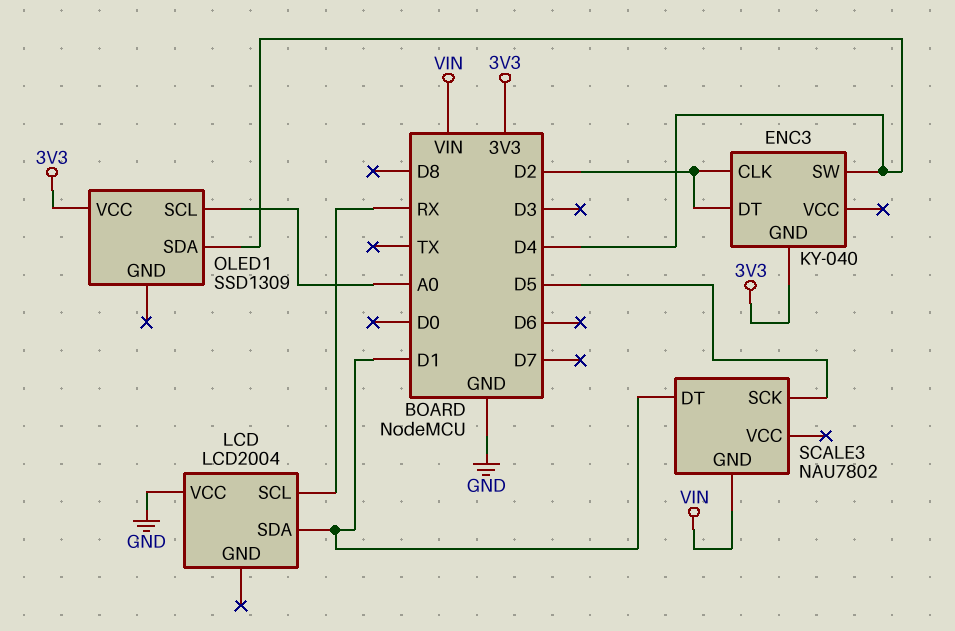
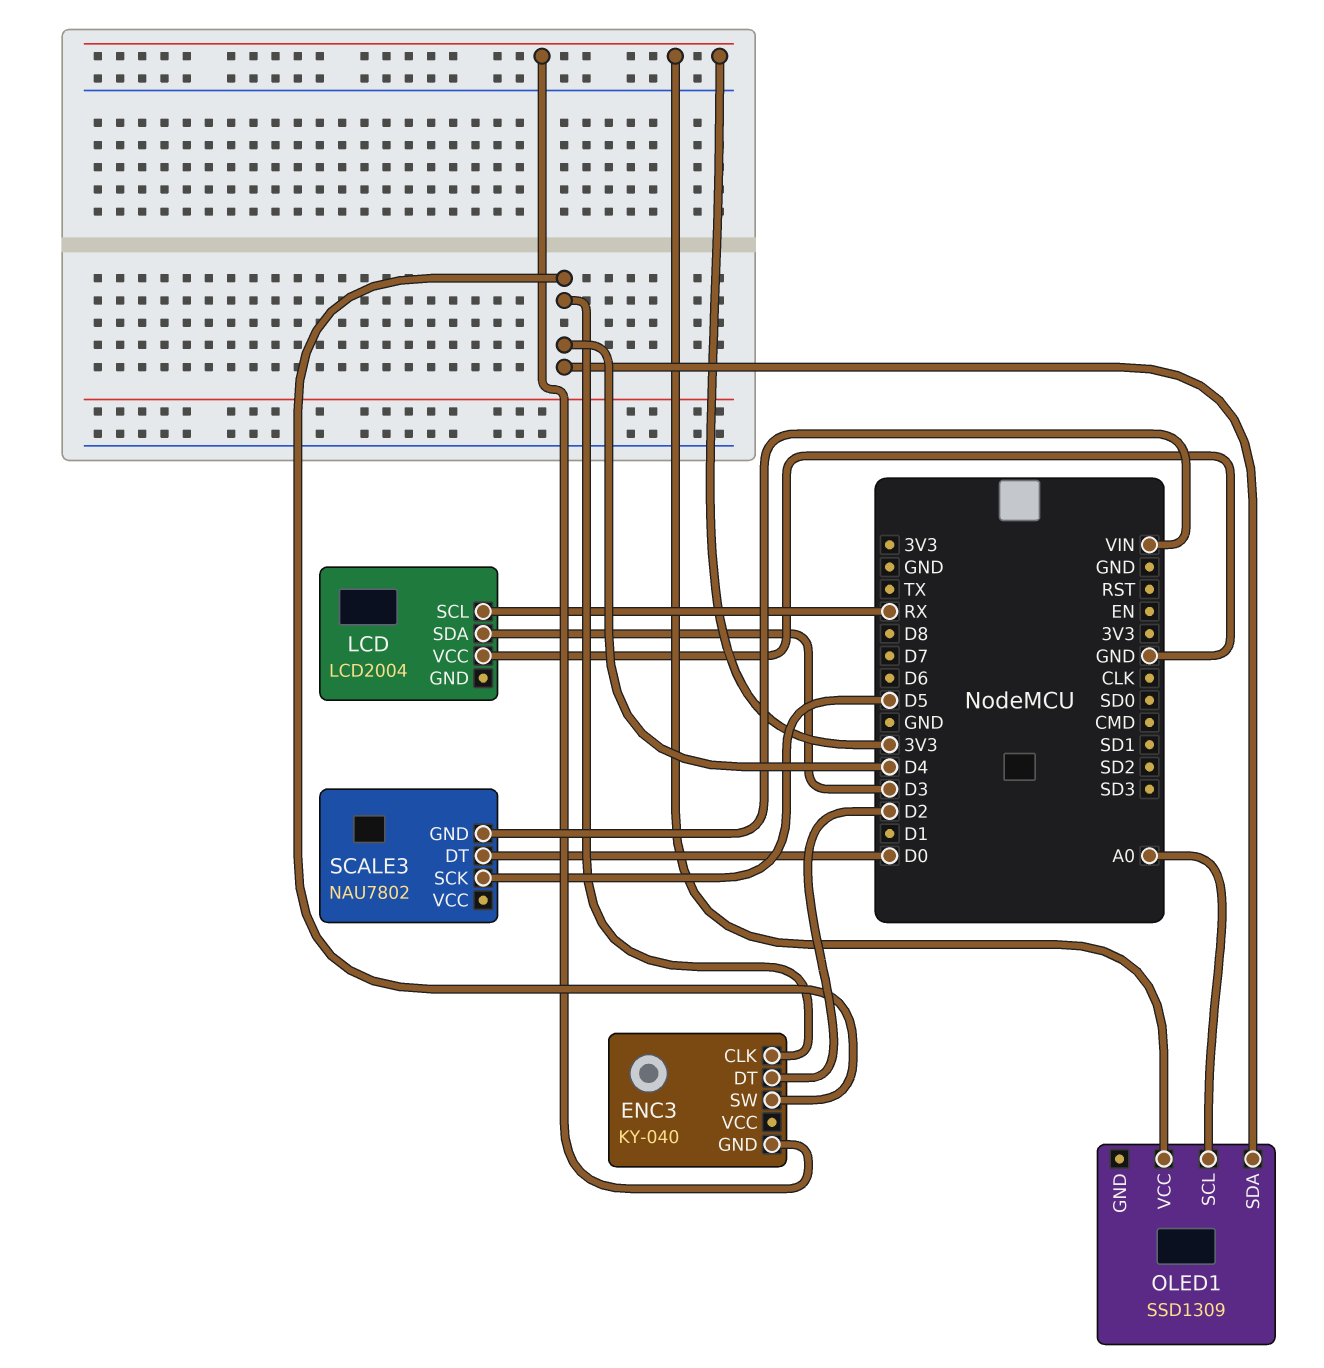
ENC3 pin CLK: D2 -> D4
LCD pin SDA: D1 -> D3
SCALE3 pin DT: D1 -> D0

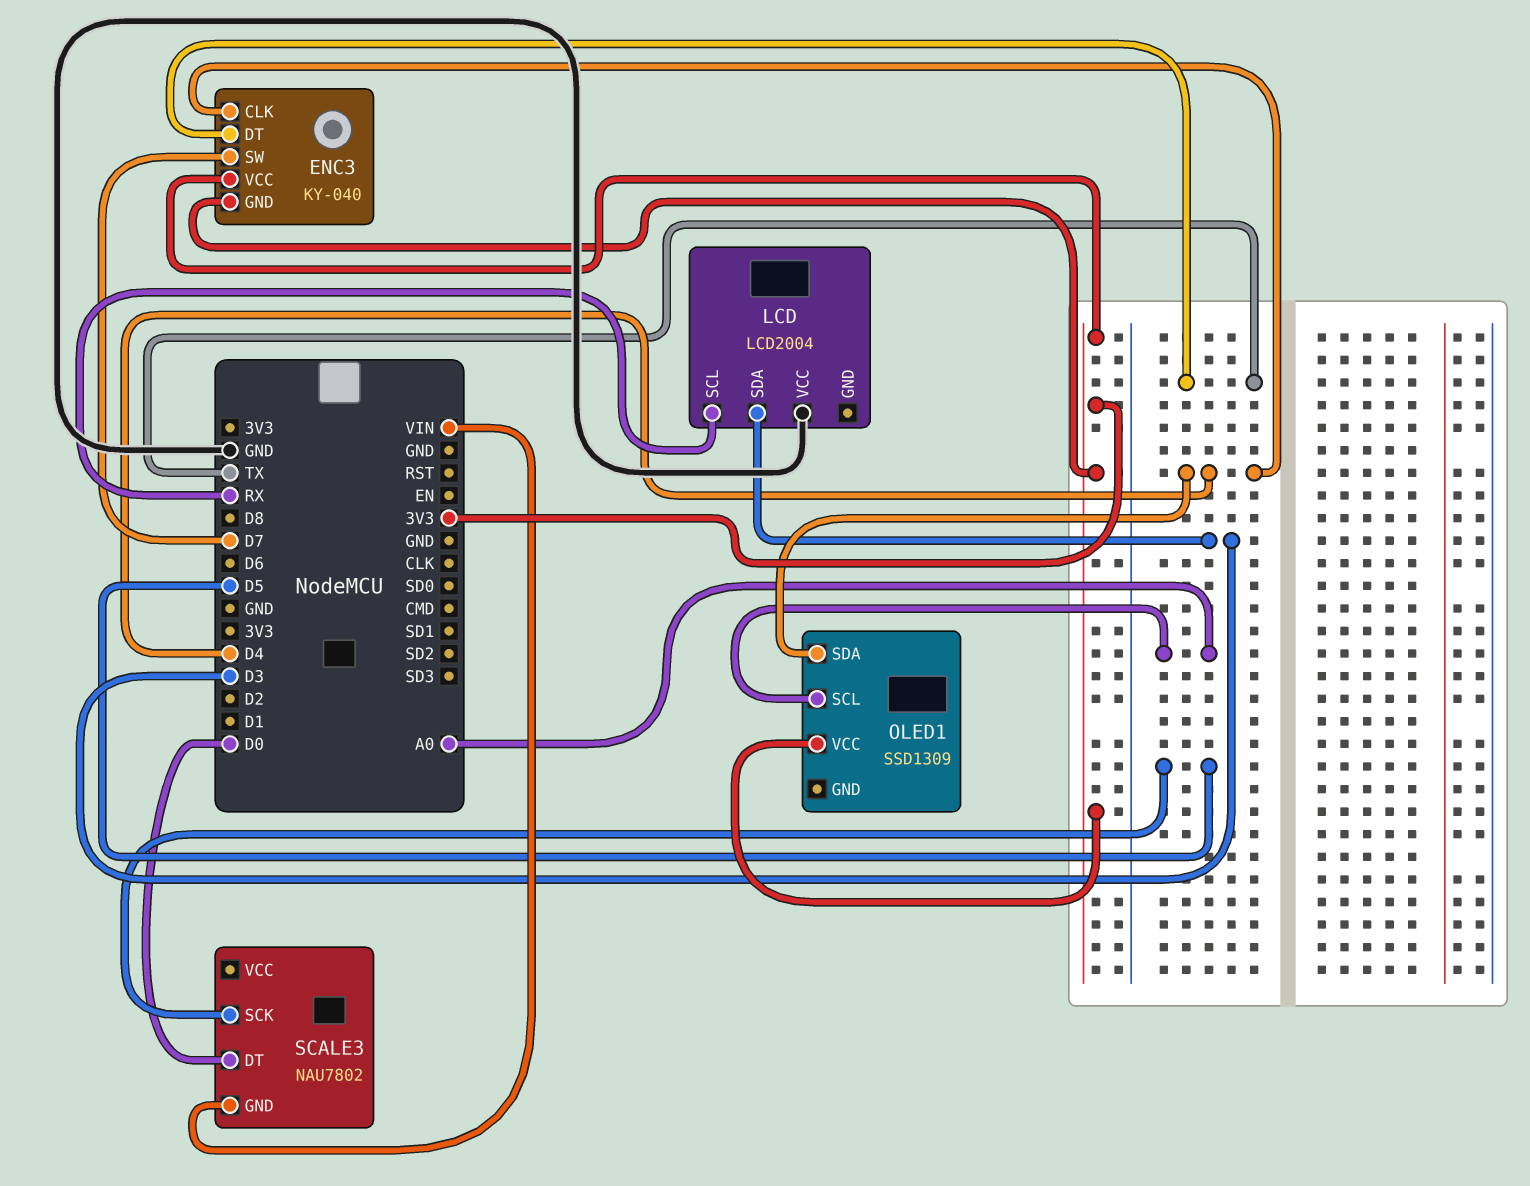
ENC3 pin DT: D2 -> TX
ENC3 pin SW: D4 -> D7
ENC3 pin VCC: none -> 3V3

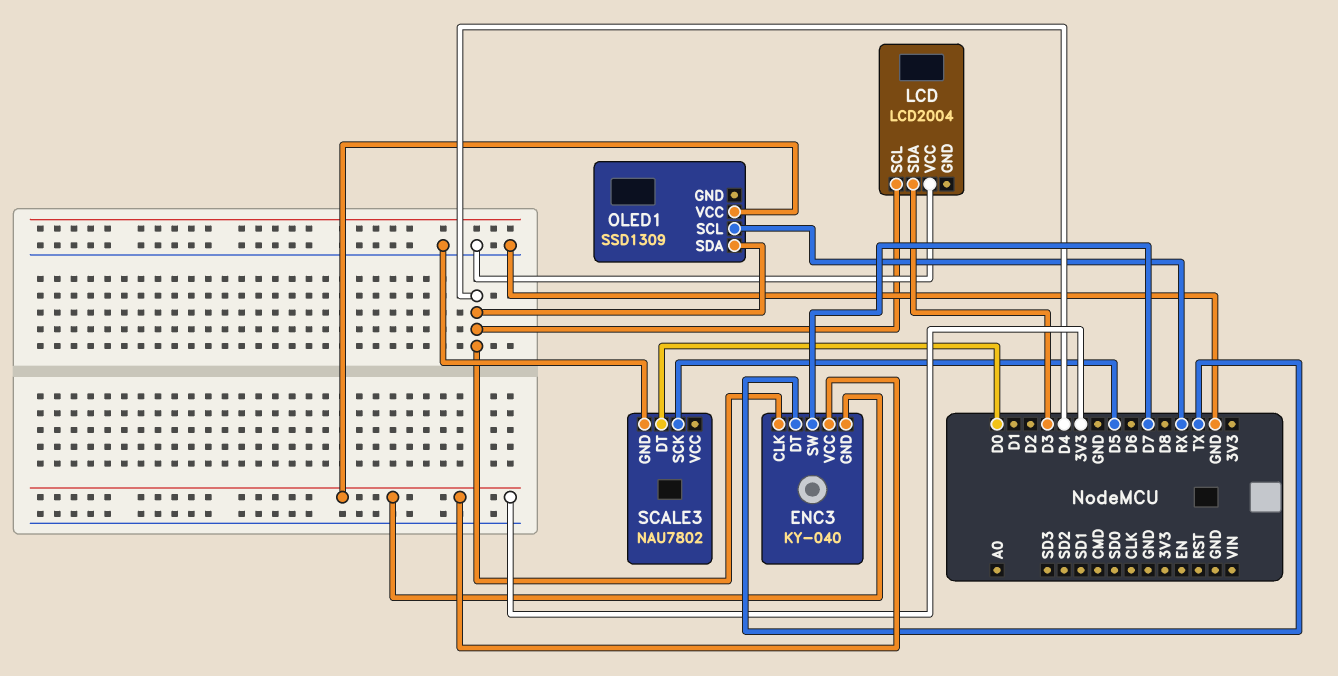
LCD pin SCL: RX -> D4
OLED1 pin SCL: A0 -> RX
SCALE3 pin GND: VIN -> GND

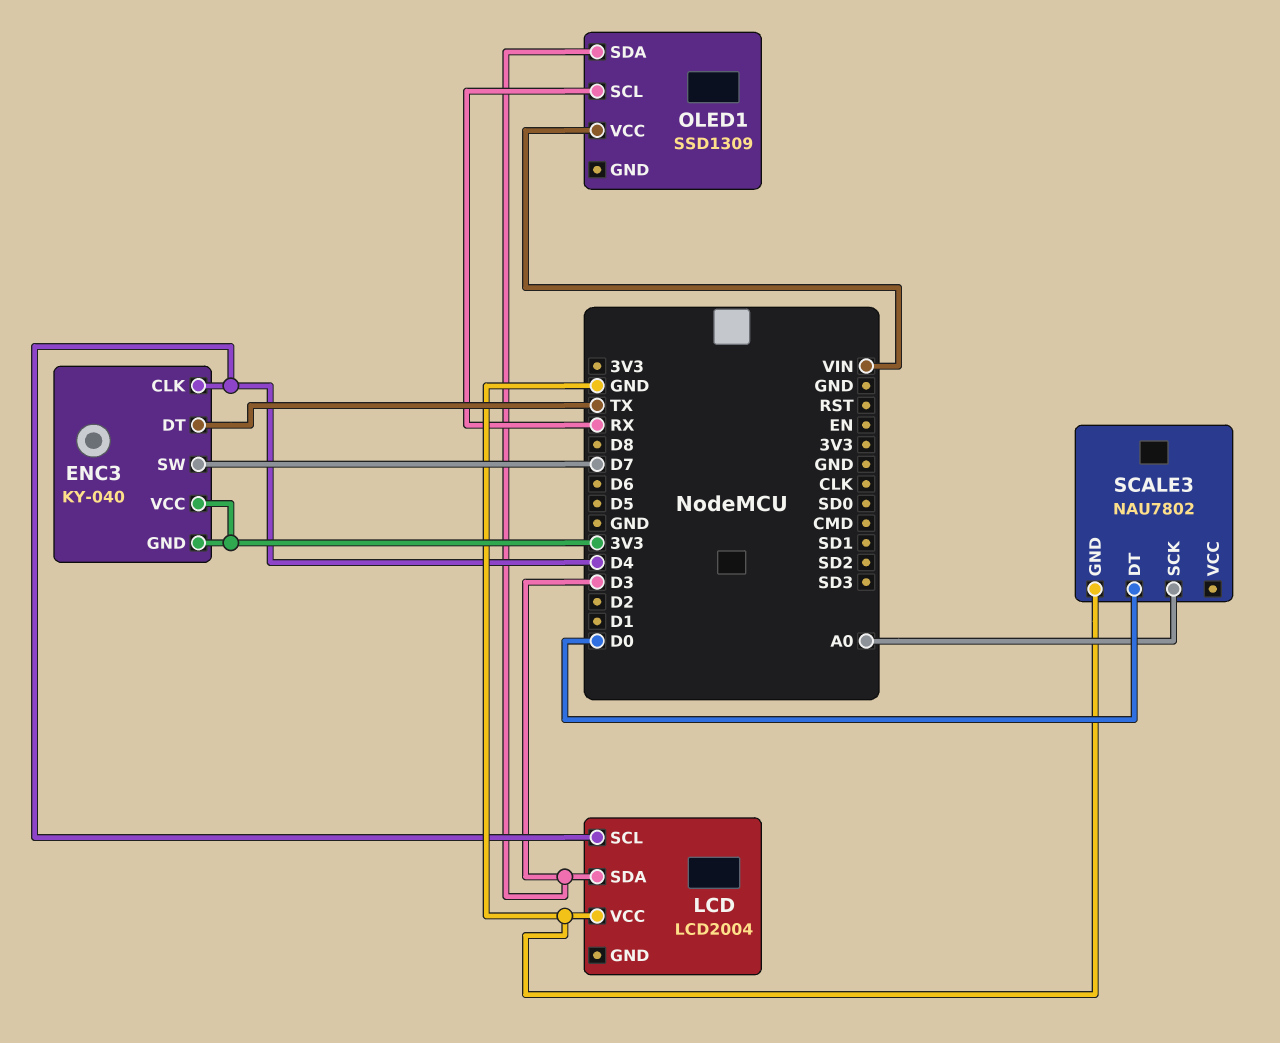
OLED1 pin SDA: D4 -> D3
OLED1 pin VCC: 3V3 -> VIN
SCALE3 pin SCK: D5 -> A0

